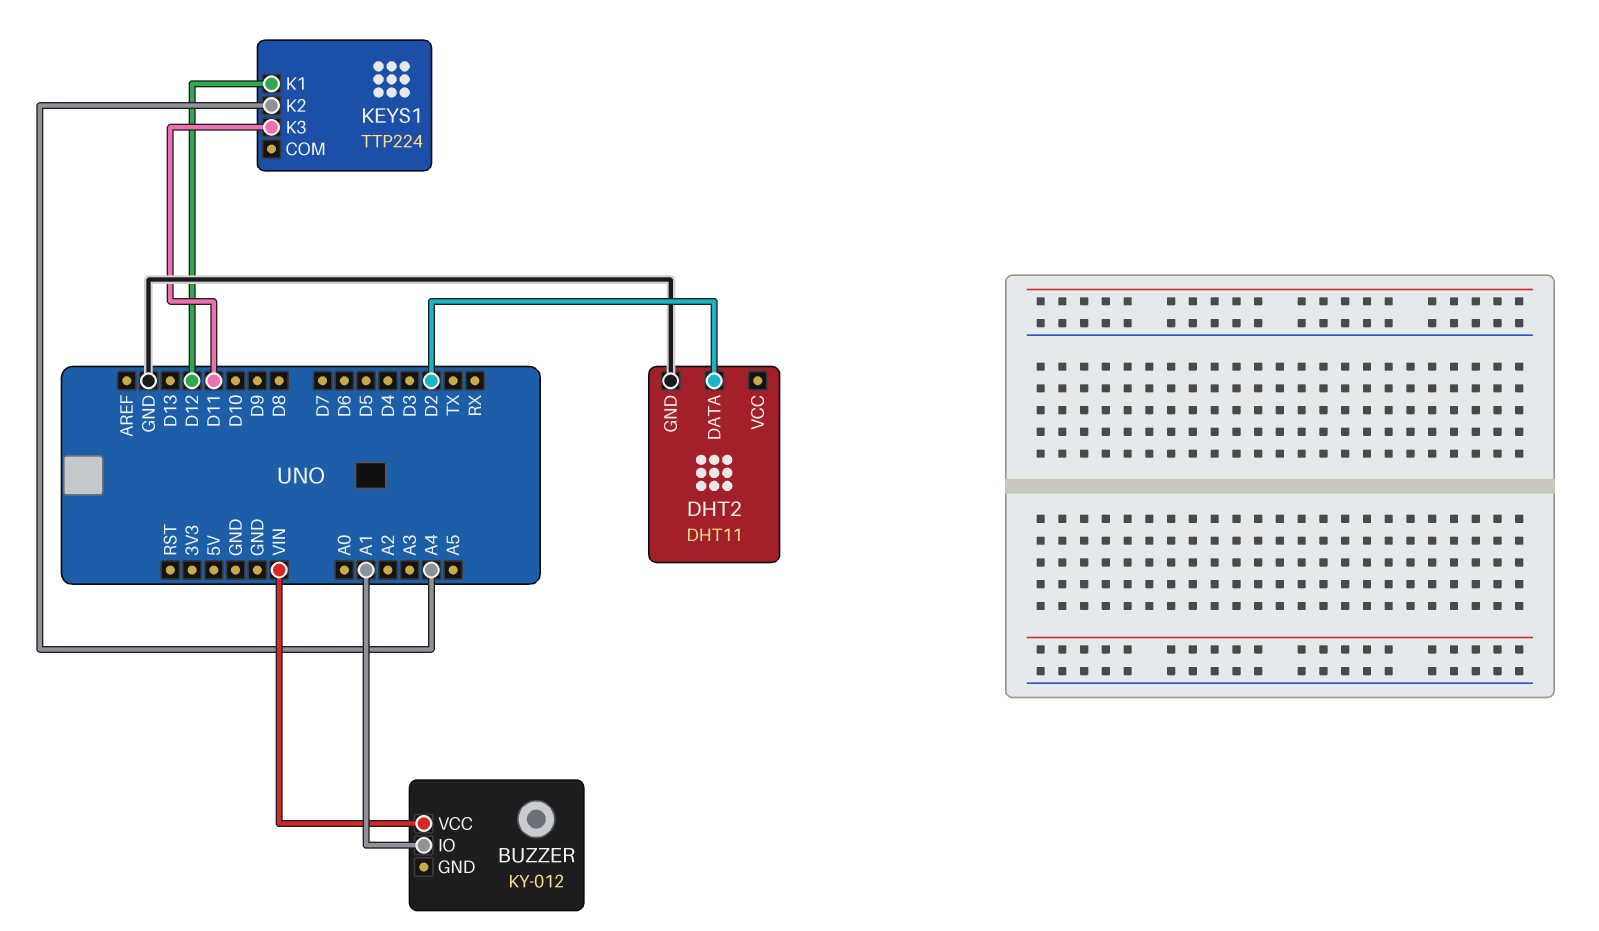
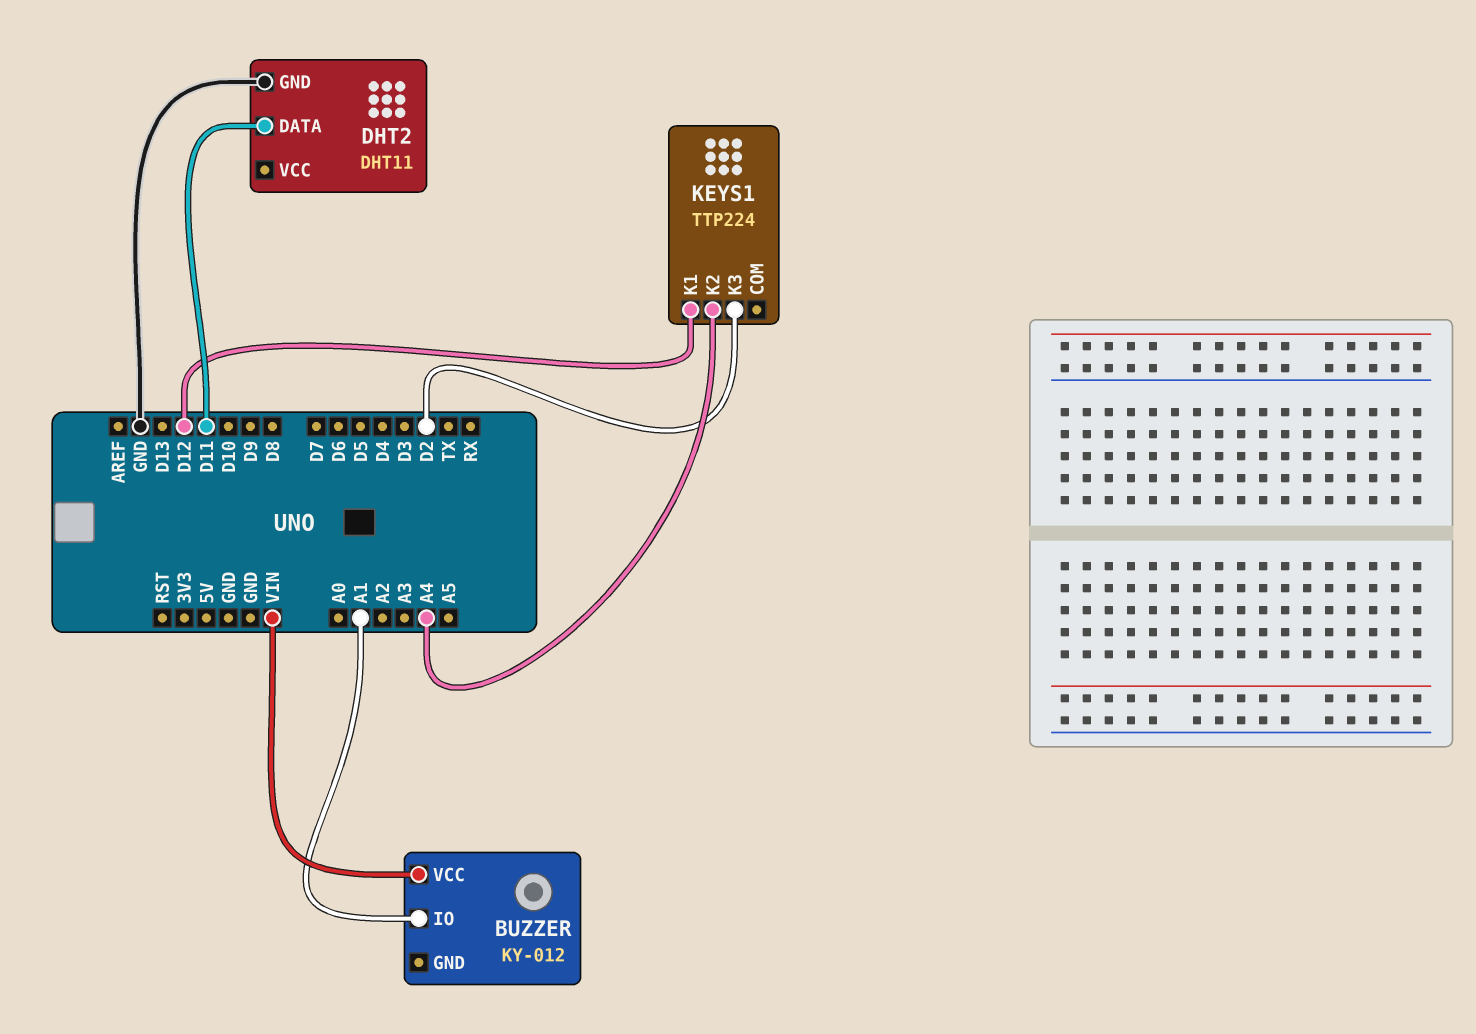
DHT2 pin DATA: D2 -> D11
KEYS1 pin K3: D11 -> D2

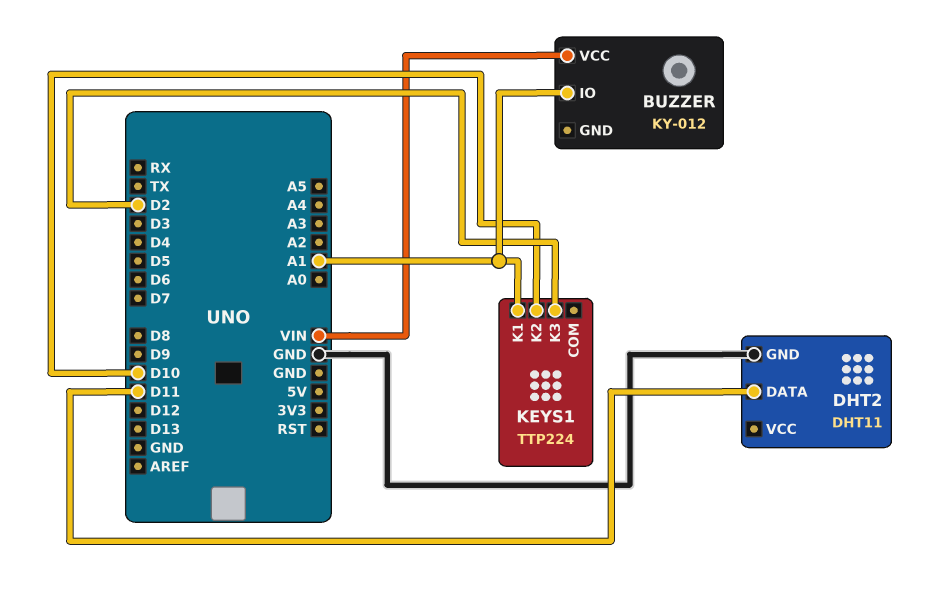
KEYS1 pin K1: D12 -> A1
KEYS1 pin K2: A4 -> D10

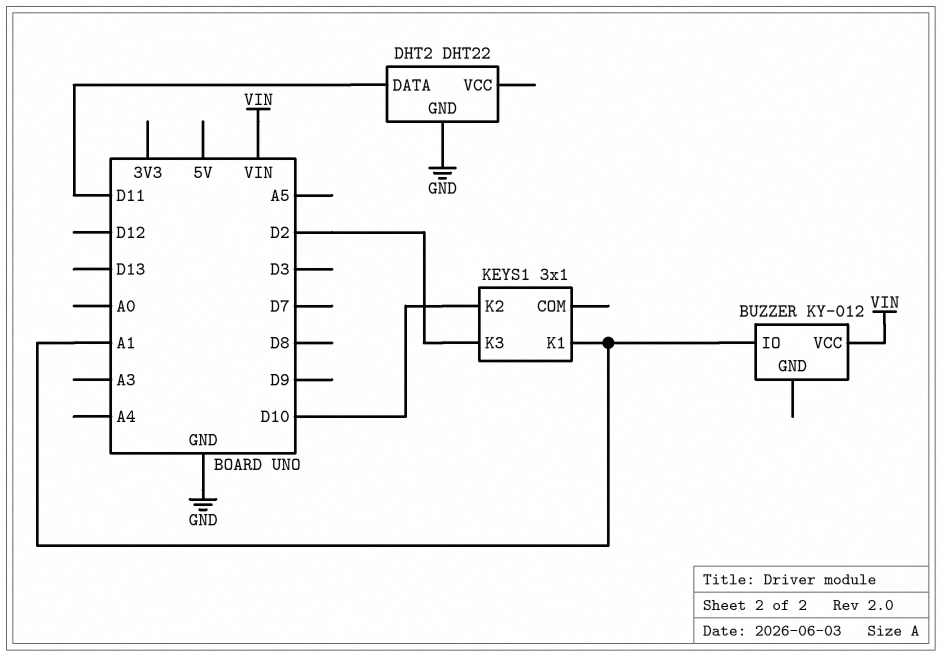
DHT2: DHT11 -> DHT22
KEYS1: TTP224 -> 3x1

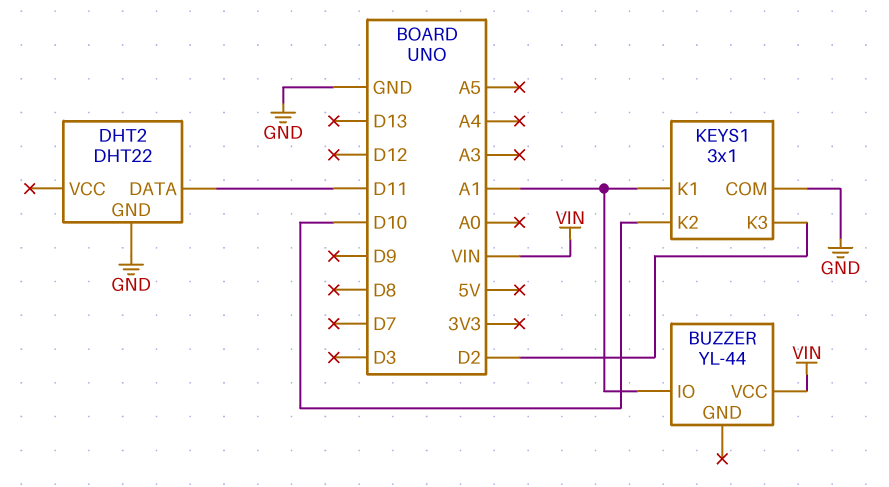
BUZZER: KY-012 -> YL-44
KEYS1 pin COM: none -> GND

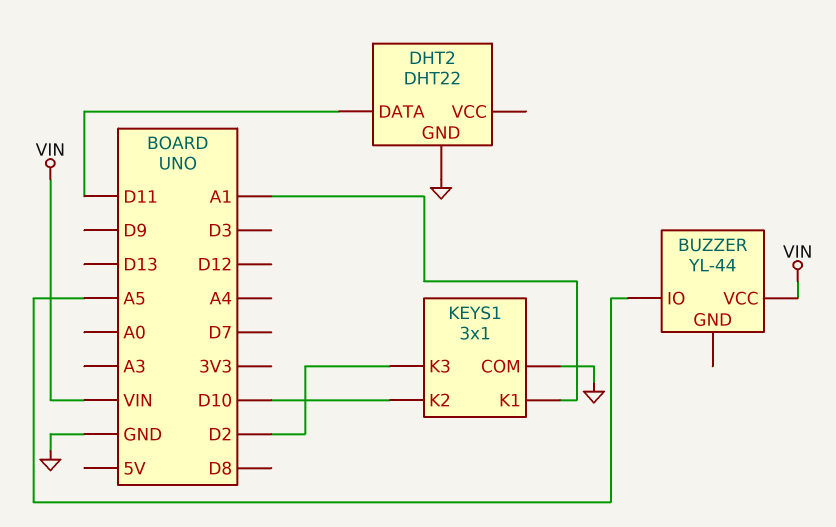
BUZZER pin IO: A1 -> A5

